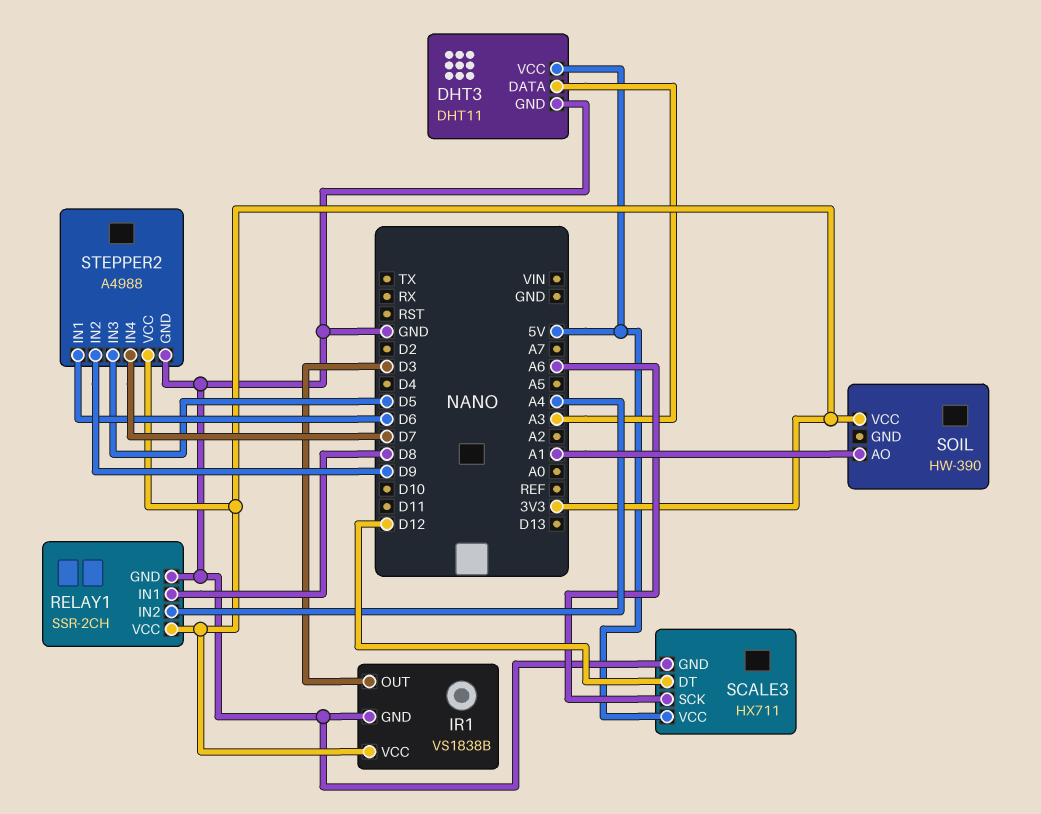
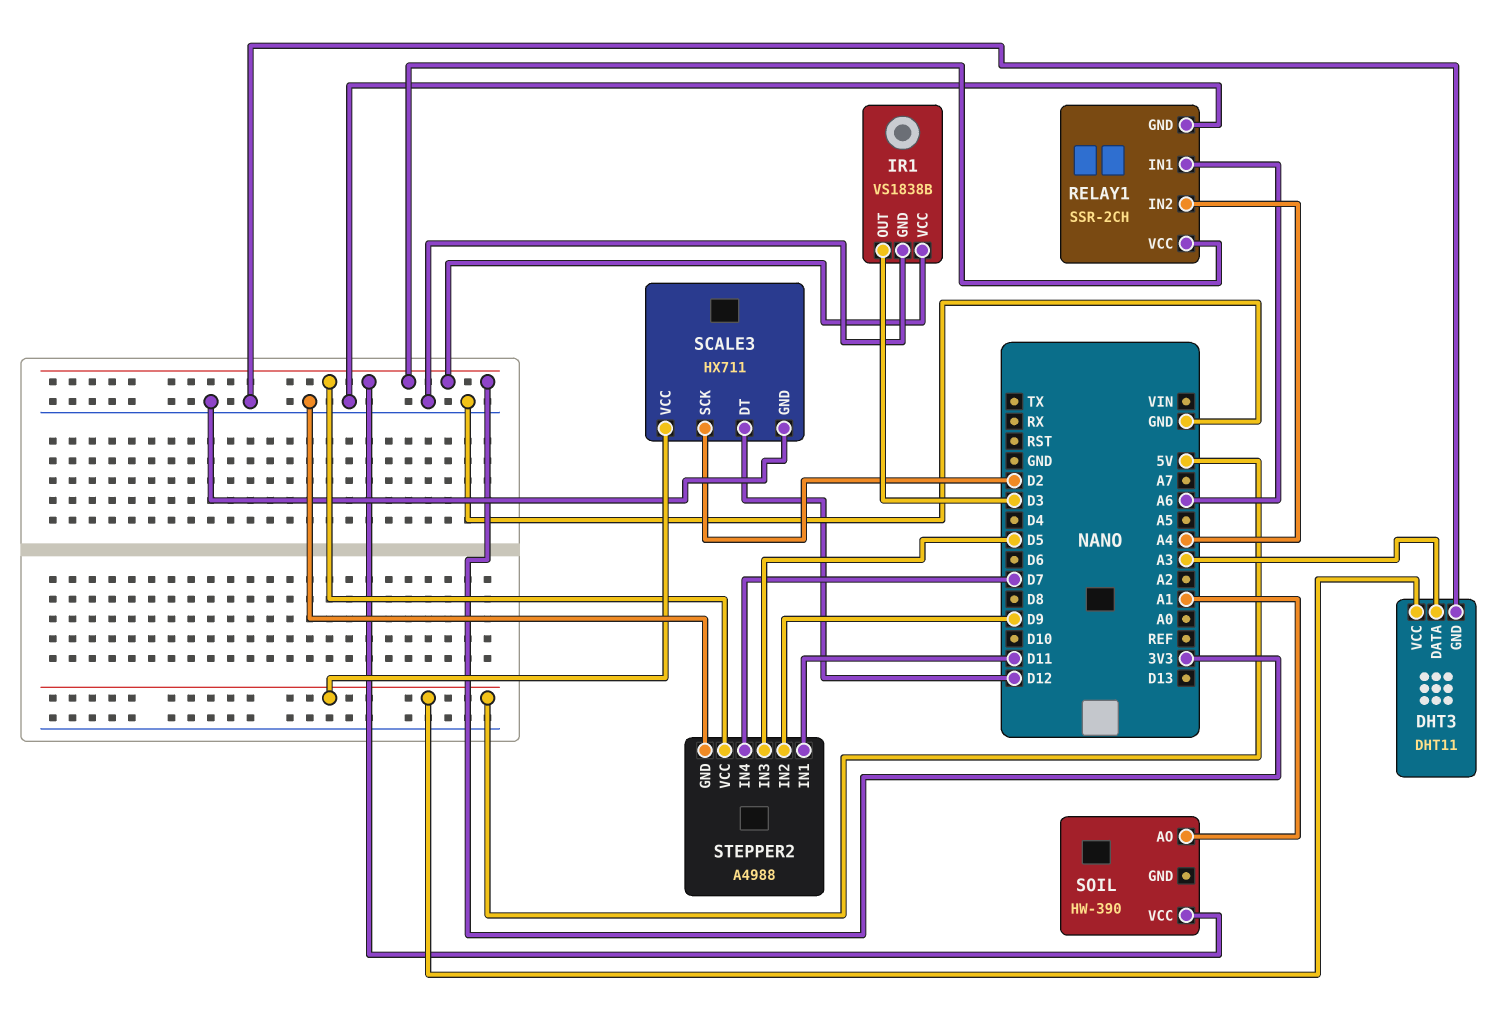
RELAY1 pin IN1: D8 -> A6
SCALE3 pin SCK: A6 -> D2
STEPPER2 pin IN1: D6 -> D11

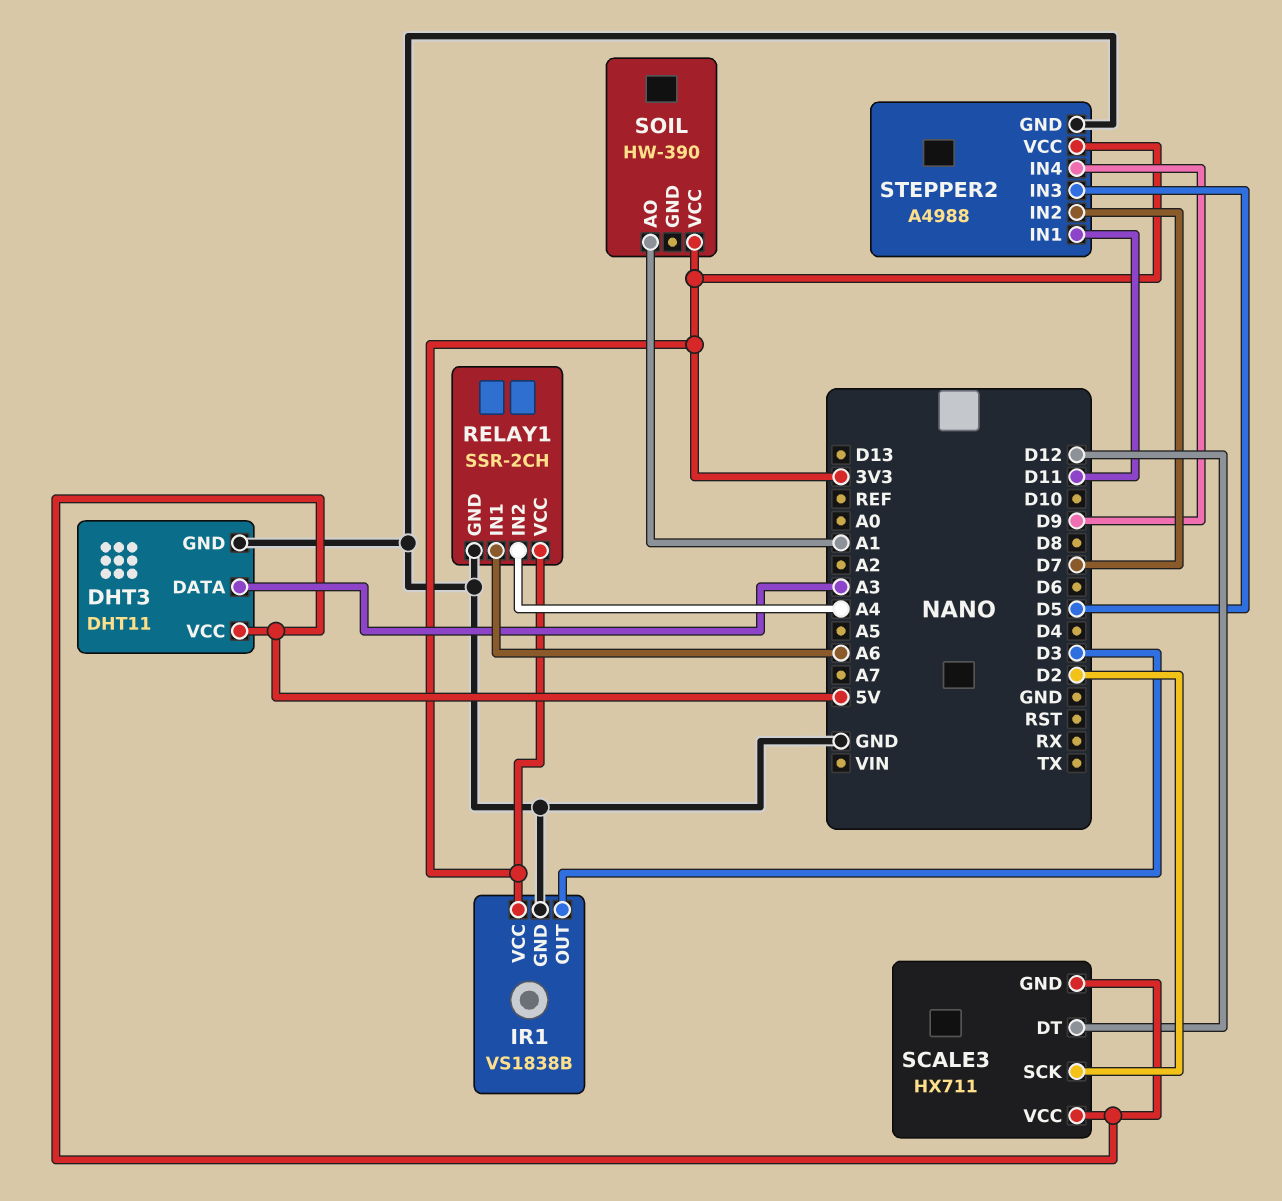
SCALE3 pin GND: GND -> 5V
STEPPER2 pin IN2: D9 -> D7
STEPPER2 pin IN4: D7 -> D9

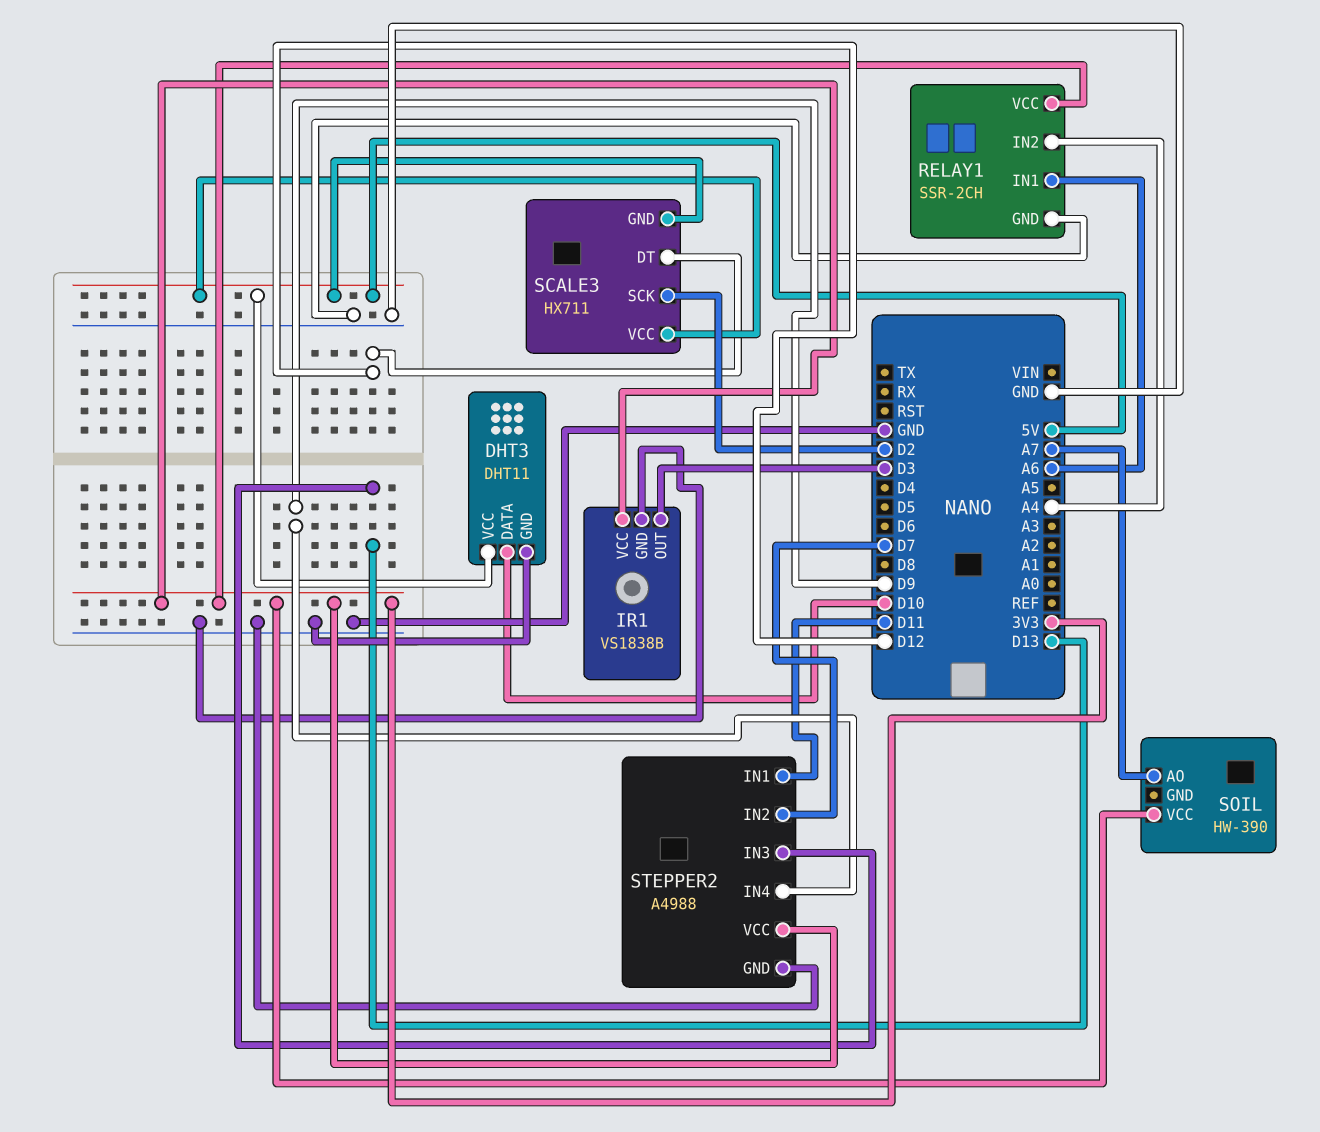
DHT3 pin DATA: A3 -> D10
SOIL pin AO: A1 -> A7
STEPPER2 pin IN3: D5 -> D13

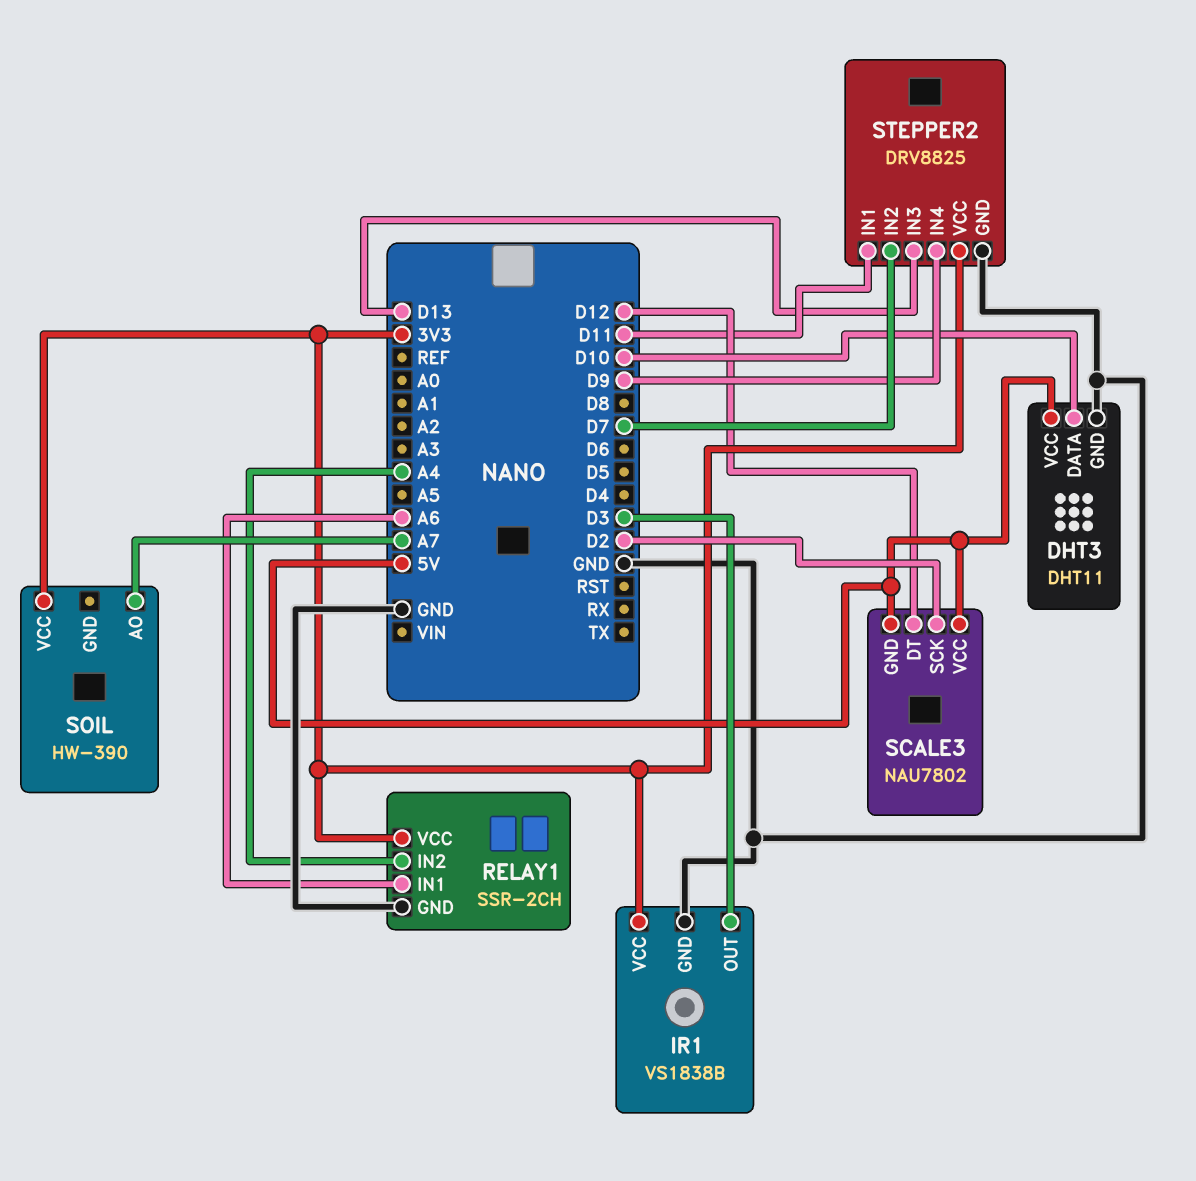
SCALE3: HX711 -> NAU7802
STEPPER2: A4988 -> DRV8825

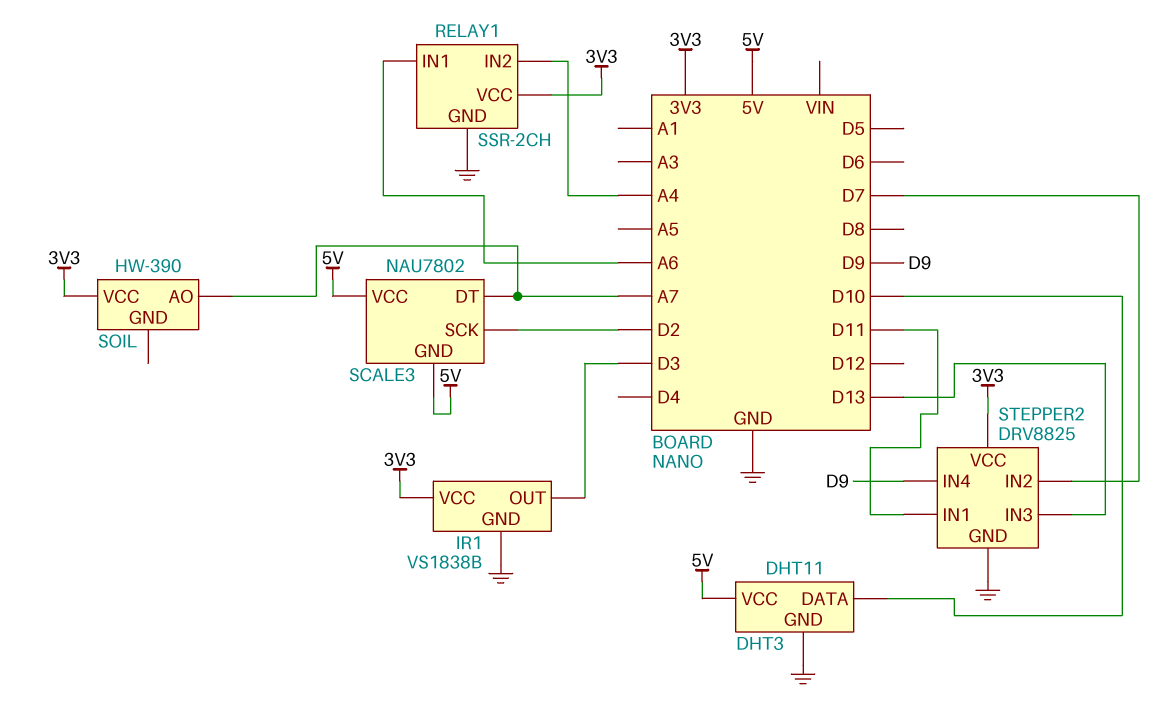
SCALE3 pin DT: D12 -> A7

